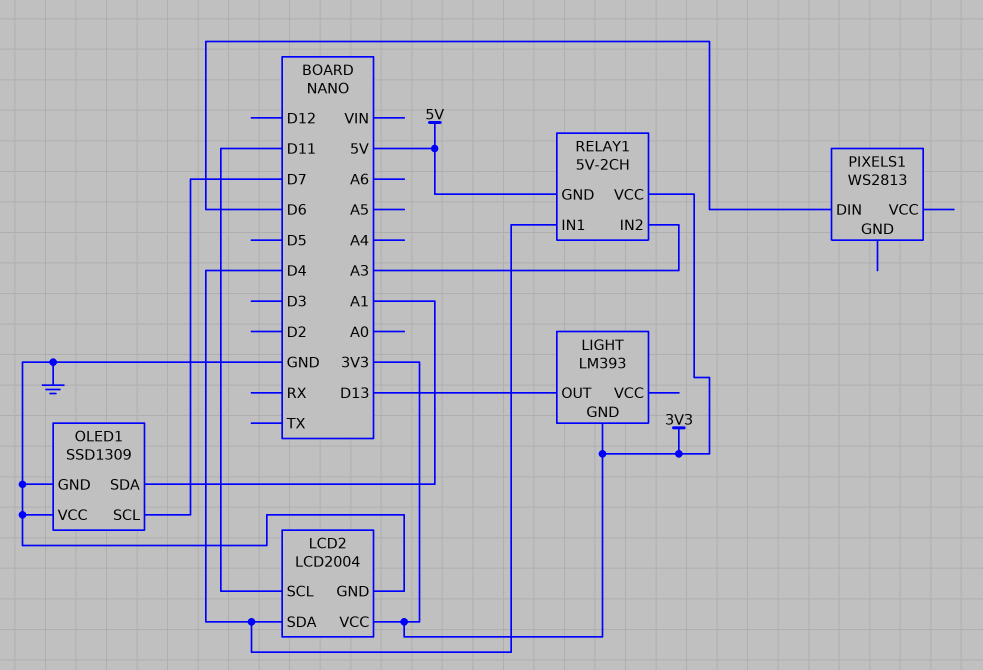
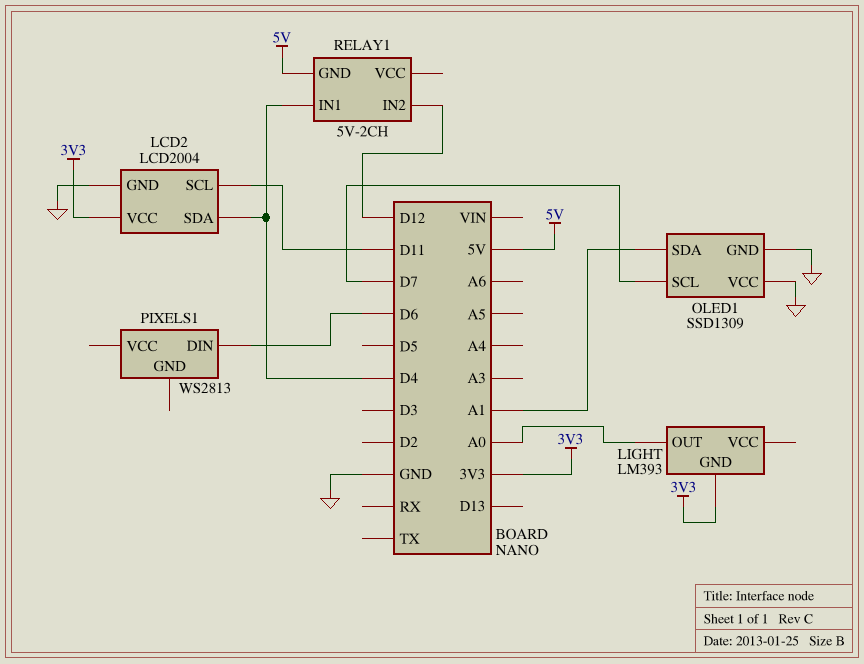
LIGHT pin OUT: D13 -> A0
RELAY1 pin IN2: A3 -> D12
RELAY1 pin VCC: 3V3 -> none

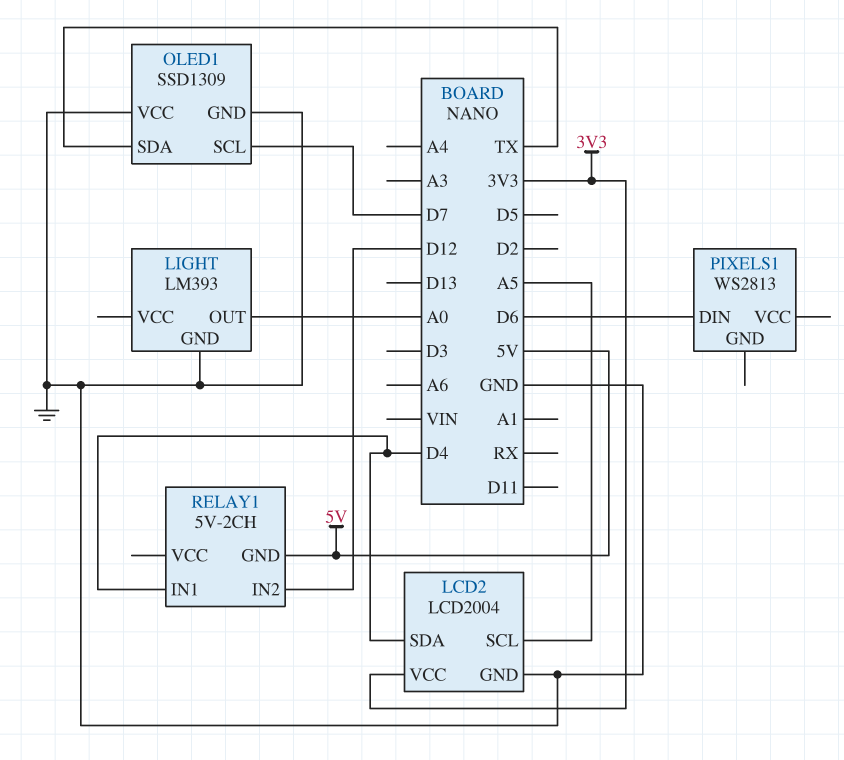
LCD2 pin SCL: D11 -> A5
LIGHT pin GND: 3V3 -> GND
OLED1 pin SDA: A1 -> TX

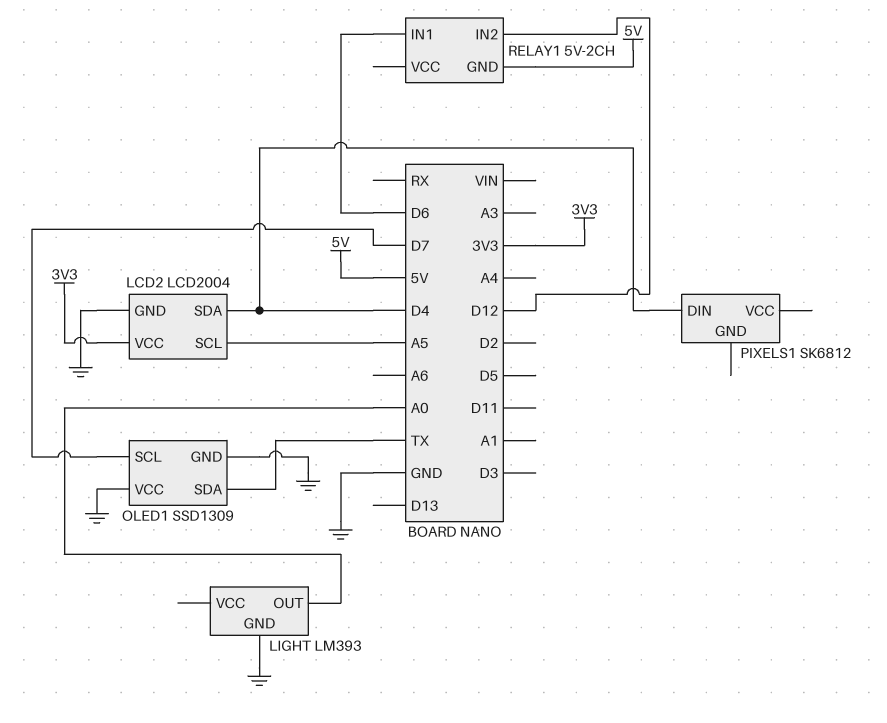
PIXELS1: WS2813 -> SK6812
PIXELS1 pin DIN: D6 -> D4
RELAY1 pin IN1: D4 -> D6

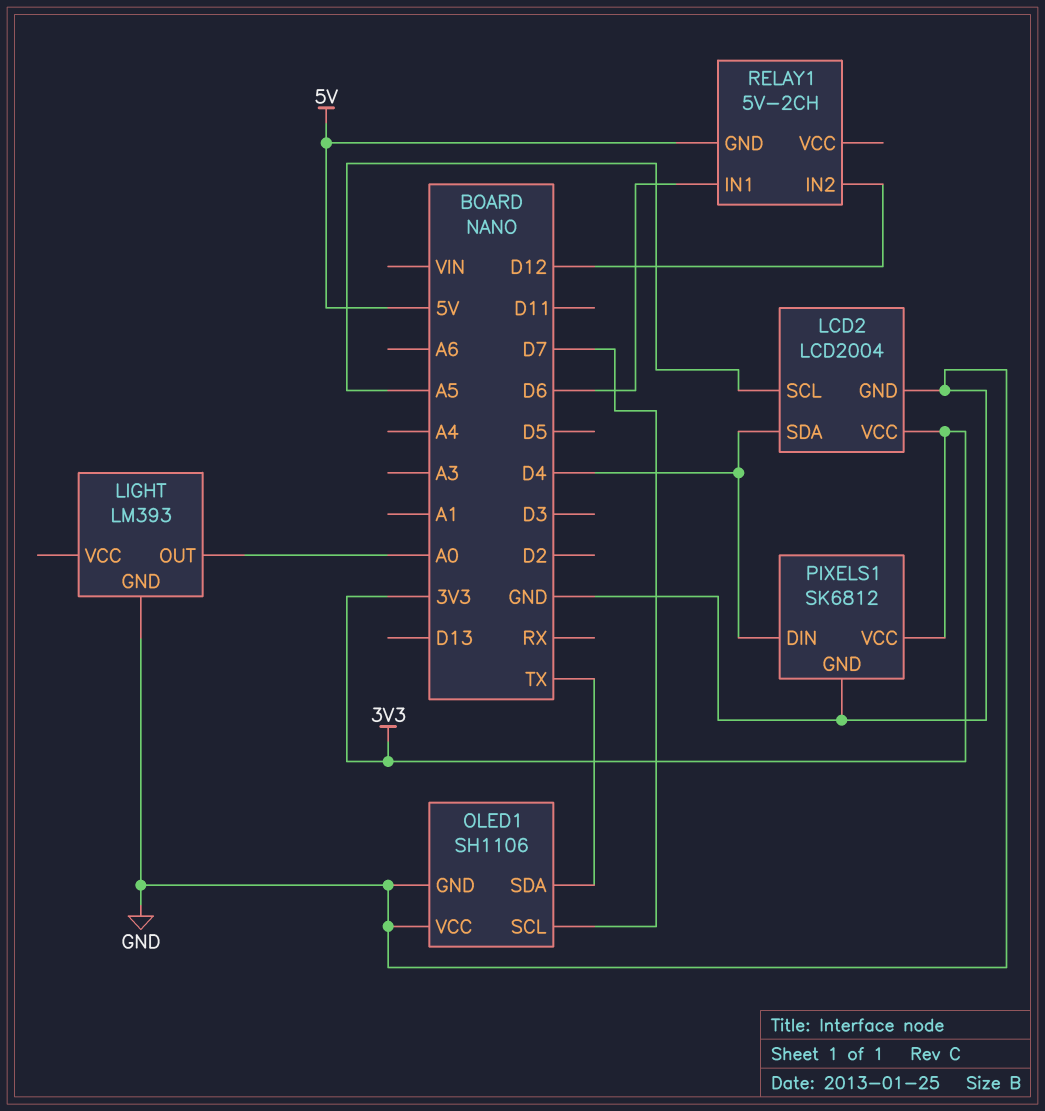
OLED1: SSD1309 -> SH1106
PIXELS1 pin GND: none -> GND
PIXELS1 pin VCC: none -> 3V3

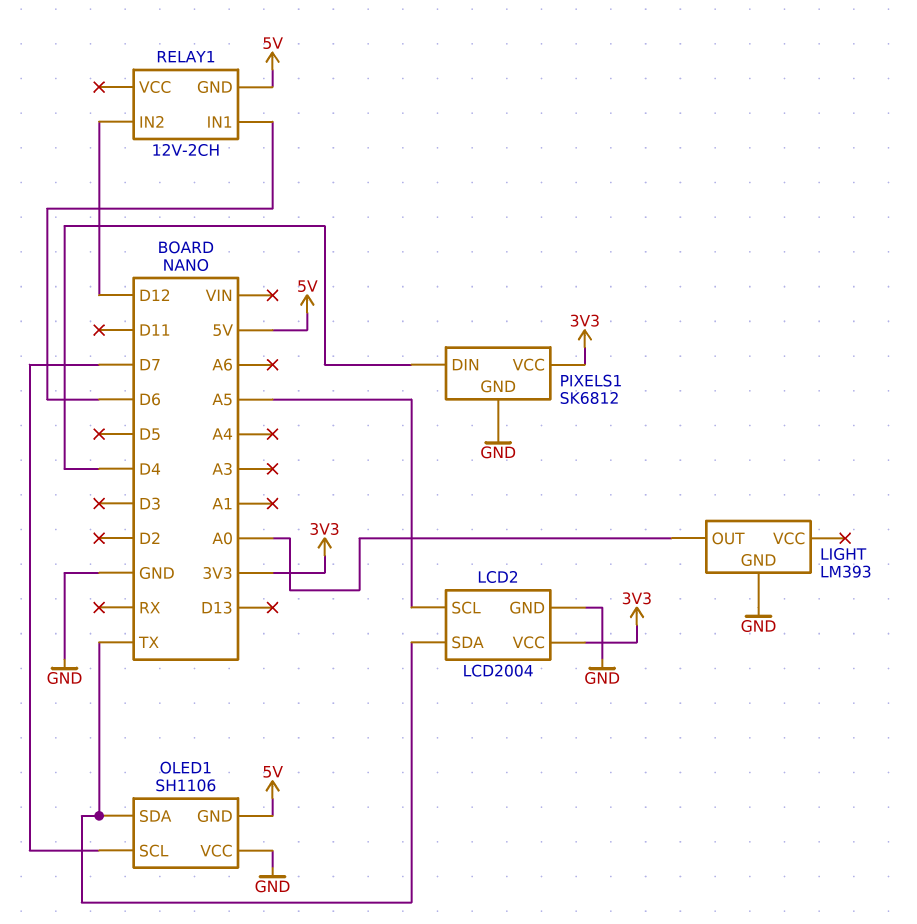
LCD2 pin SDA: D4 -> TX
OLED1 pin GND: GND -> 5V
RELAY1: 5V-2CH -> 12V-2CH

